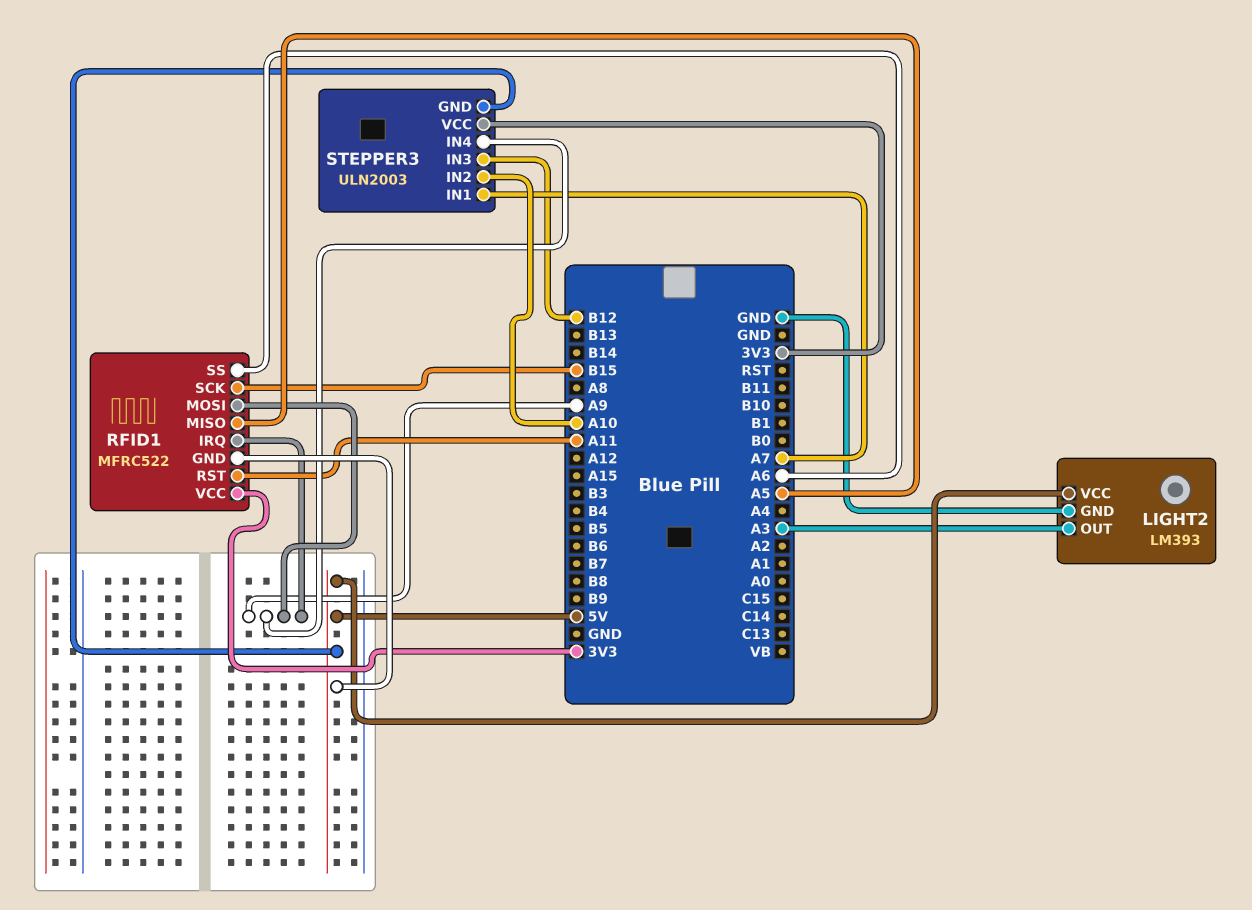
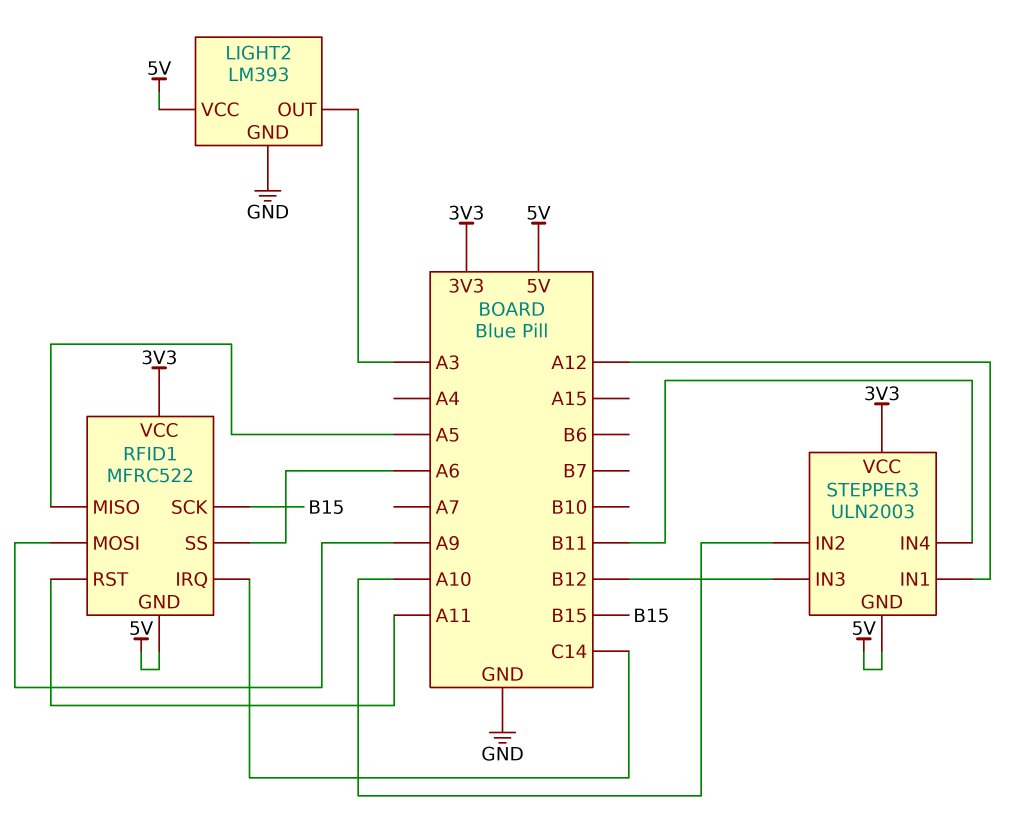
RFID1 pin IRQ: A9 -> C14
STEPPER3 pin IN1: A7 -> A12
STEPPER3 pin IN4: A9 -> B11

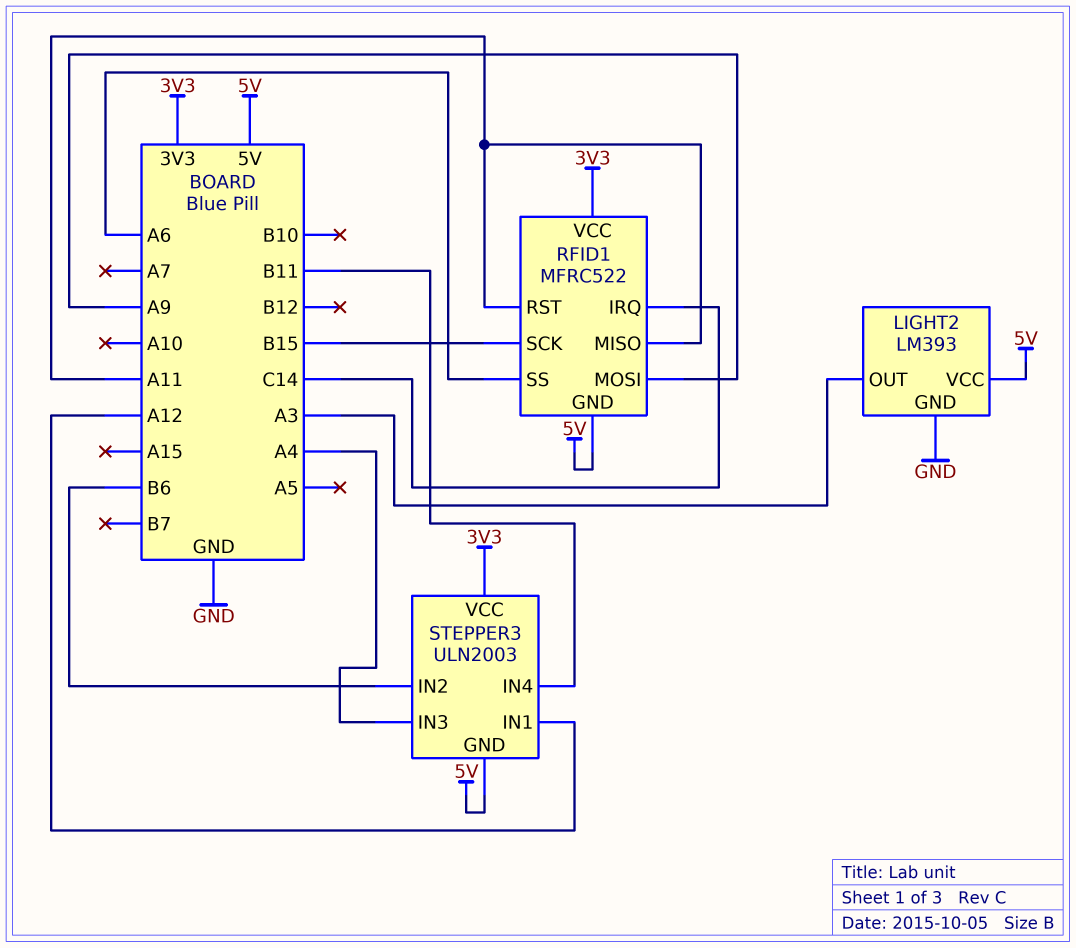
RFID1 pin MISO: A5 -> A11
STEPPER3 pin IN2: A10 -> B6
STEPPER3 pin IN3: B12 -> A4

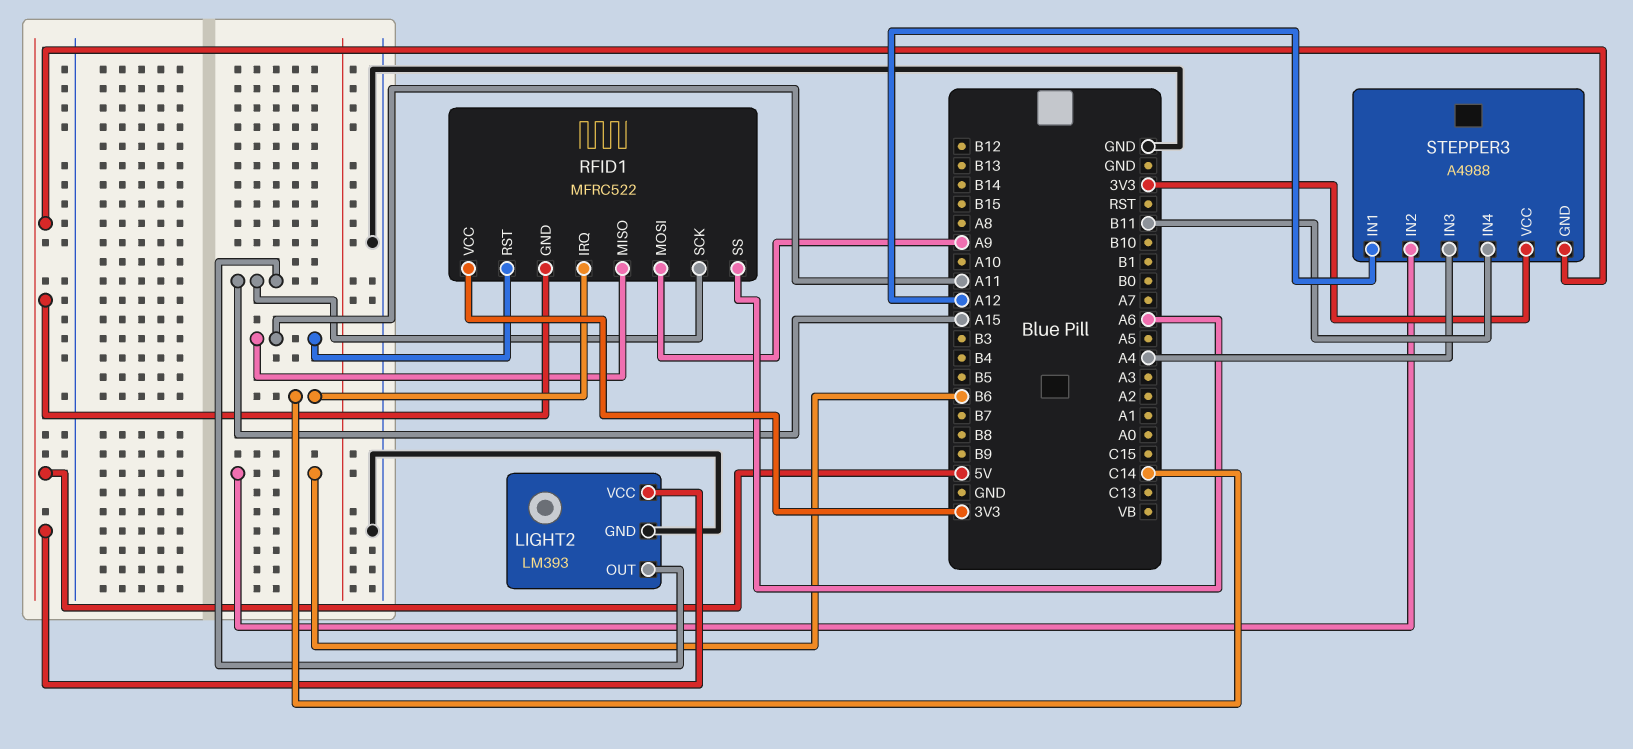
LIGHT2 pin OUT: A3 -> A15
RFID1 pin SCK: B15 -> A15
STEPPER3: ULN2003 -> A4988

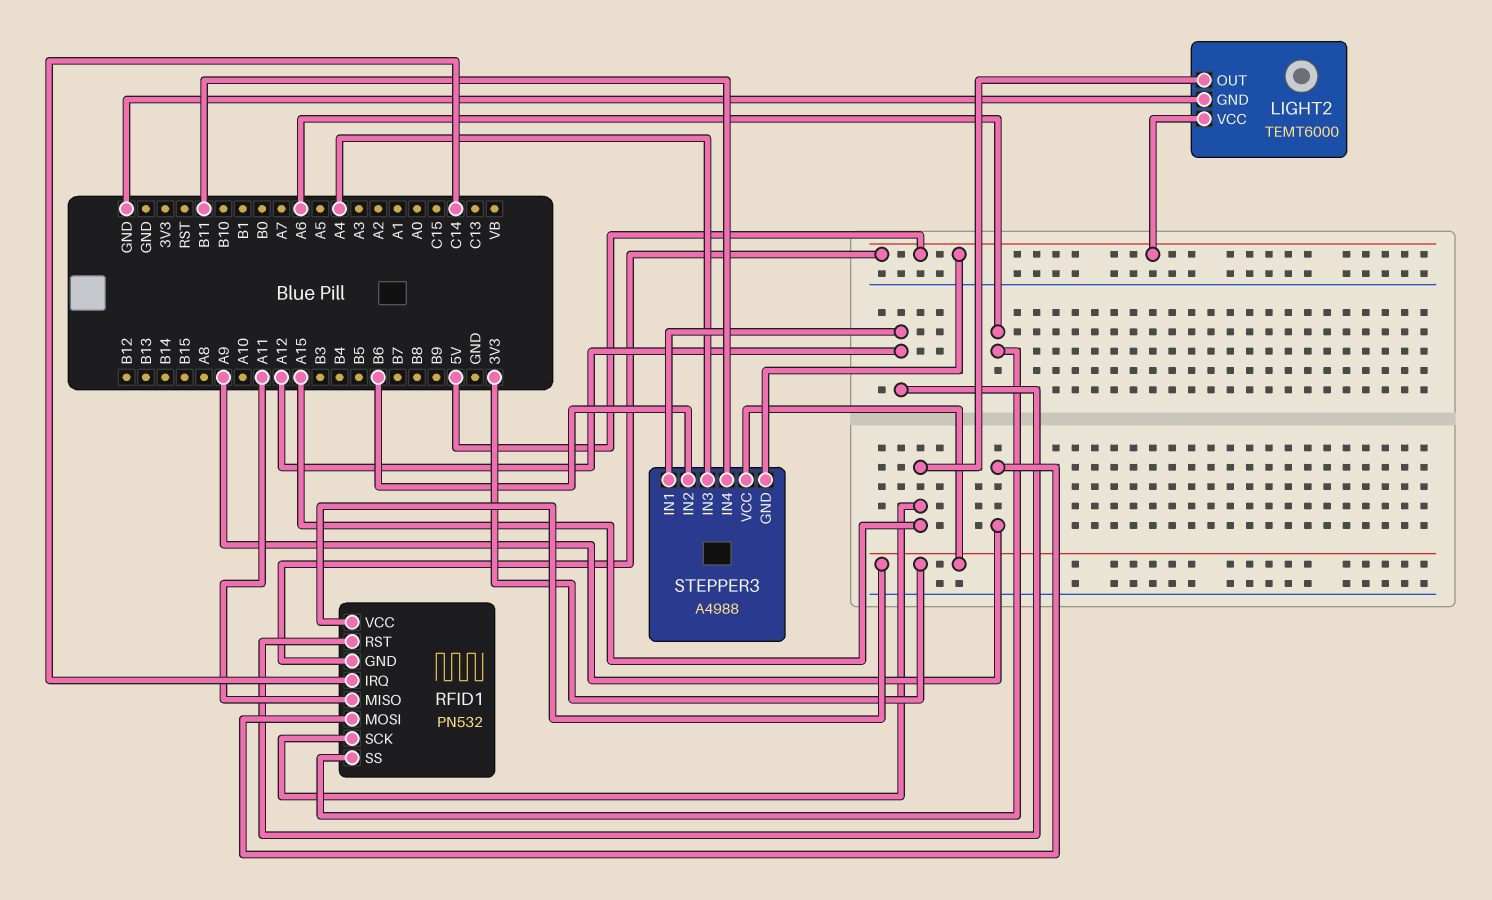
LIGHT2: LM393 -> TEMT6000
RFID1: MFRC522 -> PN532
RFID1 pin RST: A11 -> A12

